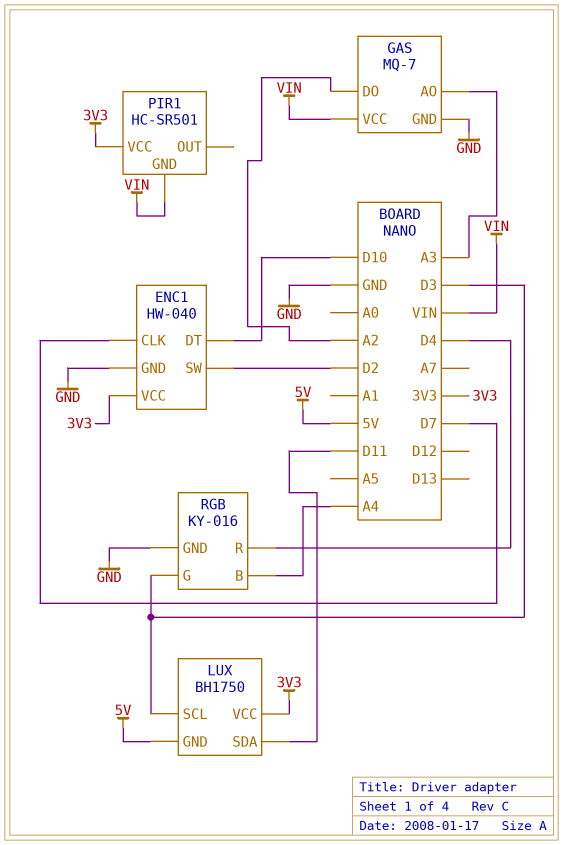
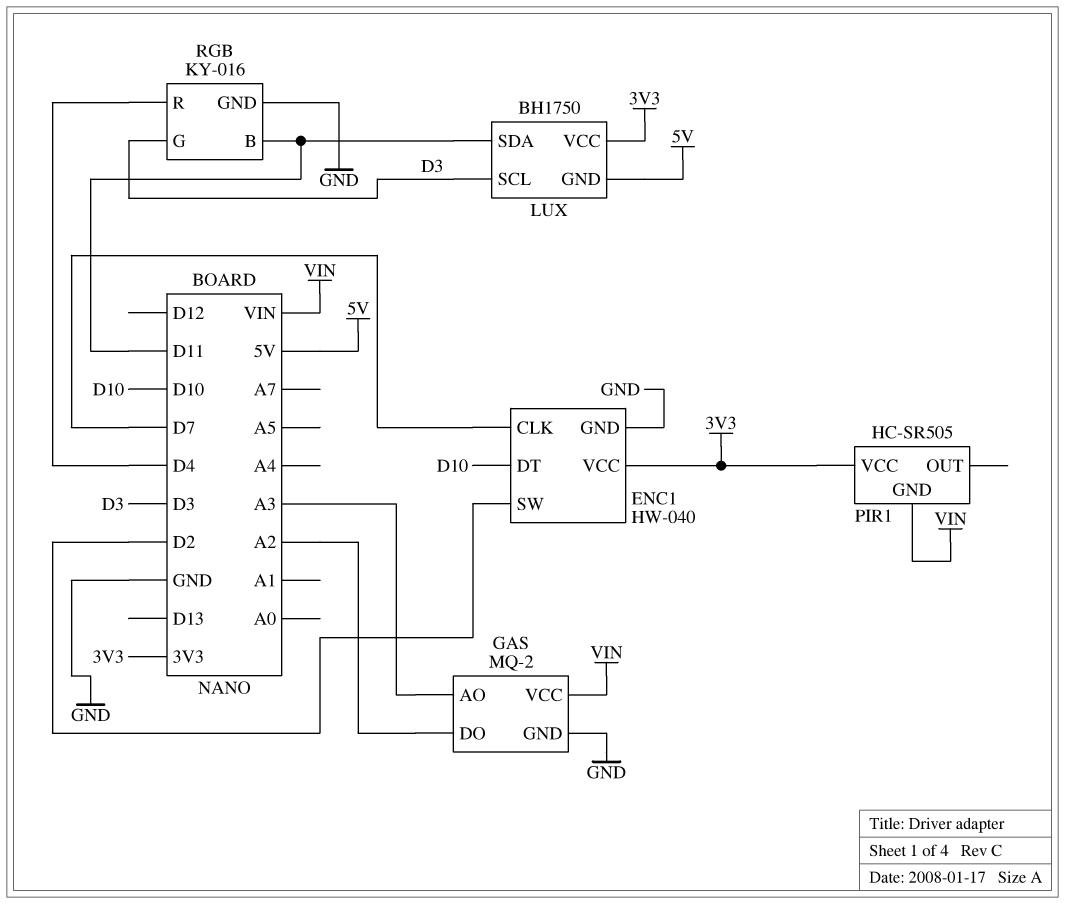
GAS: MQ-7 -> MQ-2
PIR1: HC-SR501 -> HC-SR505
RGB pin B: A4 -> D11

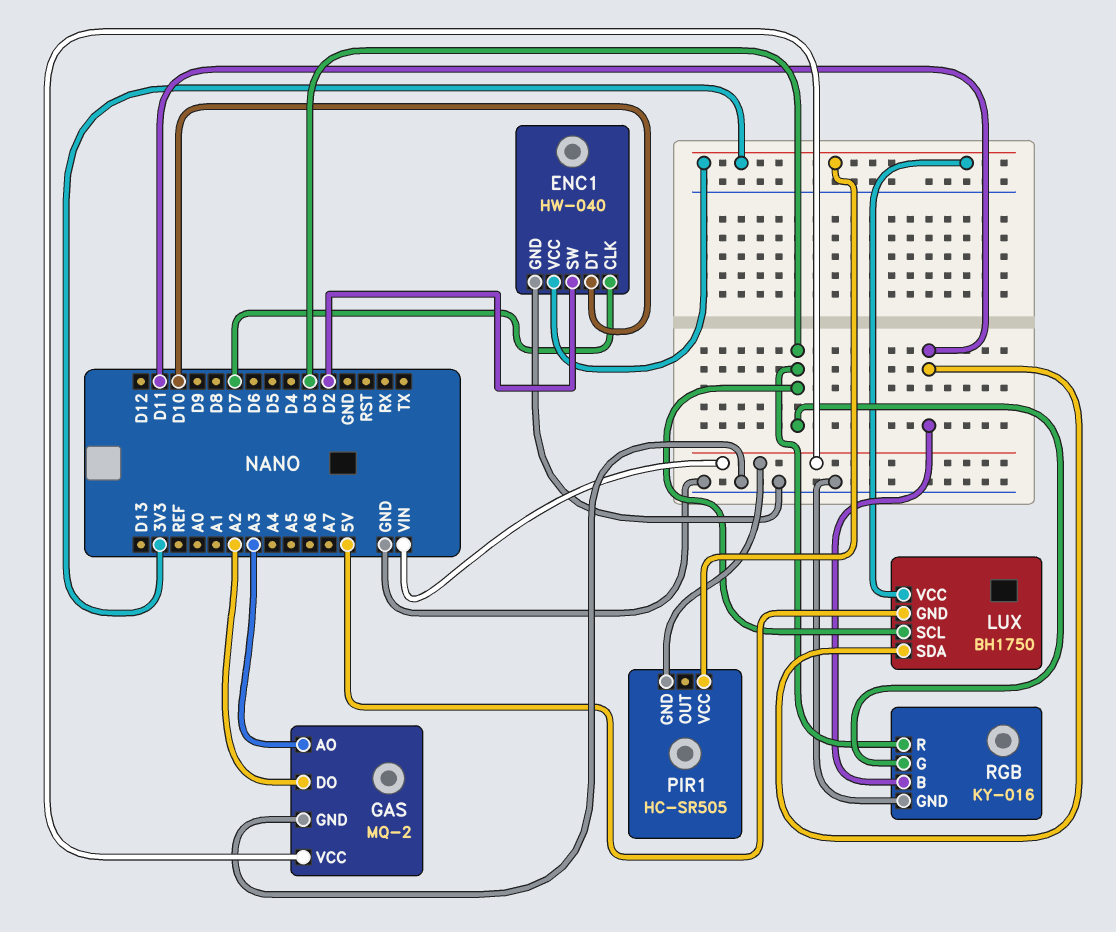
RGB pin R: D4 -> D3

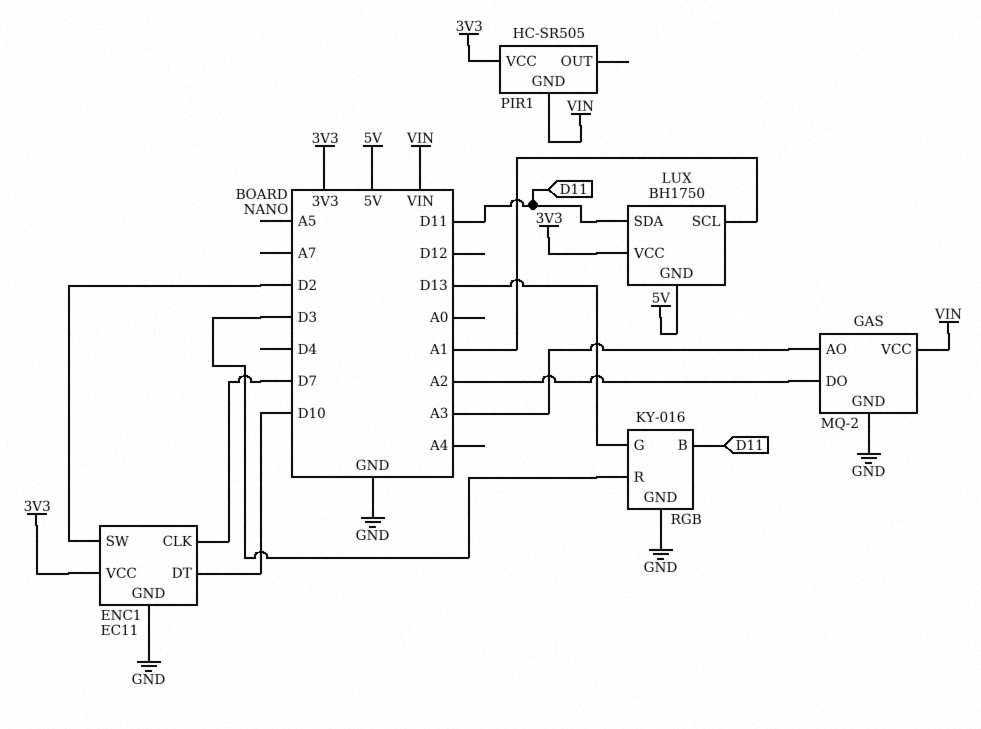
ENC1: HW-040 -> EC11
LUX pin SCL: D3 -> A1
RGB pin G: D3 -> D13

